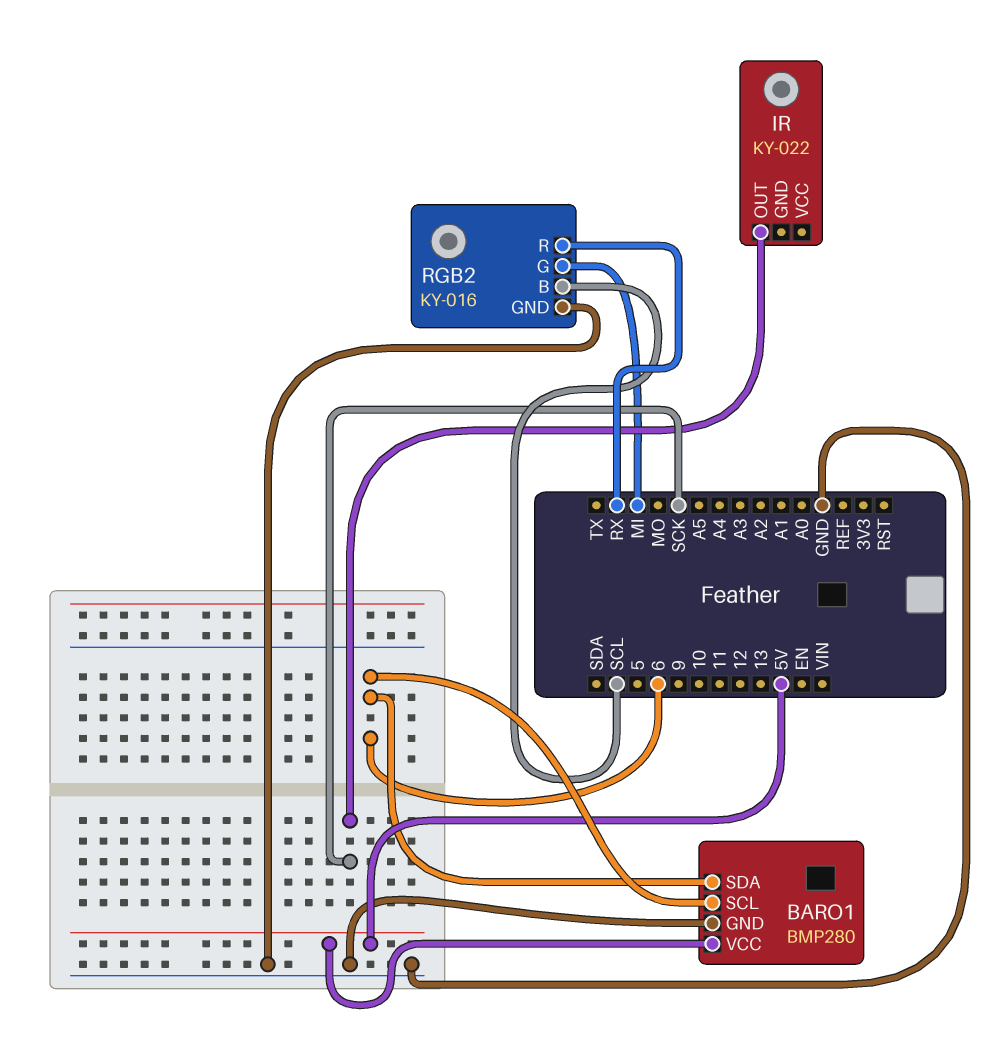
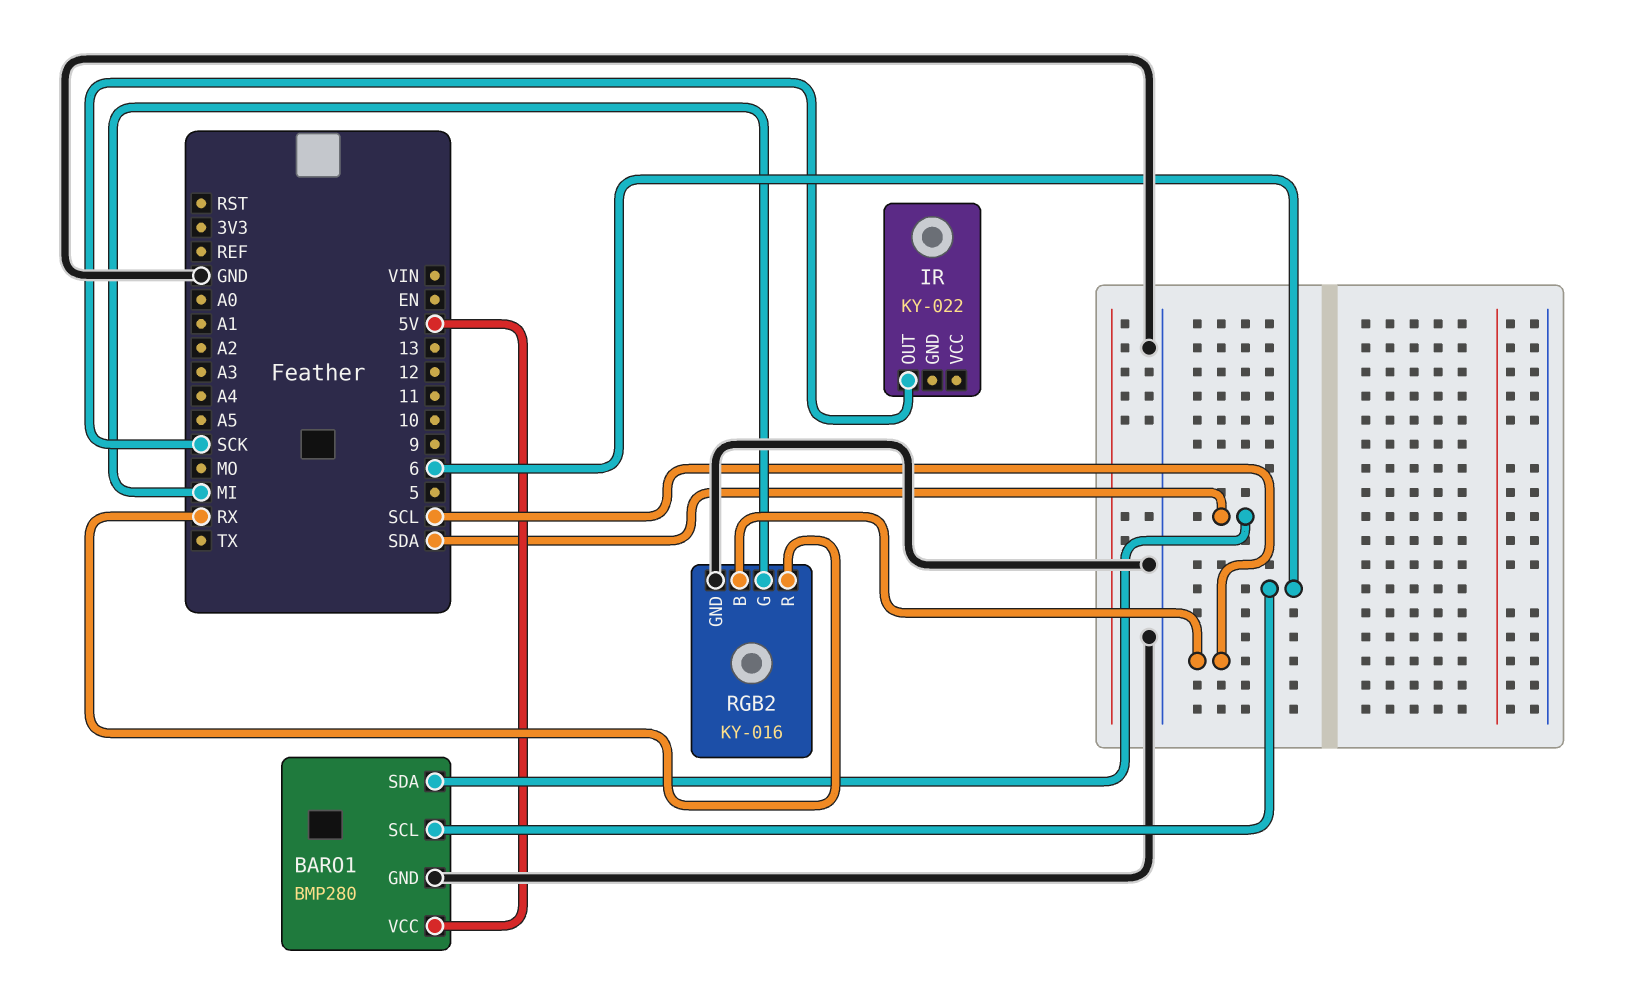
BARO1 pin SDA: 6 -> SDA

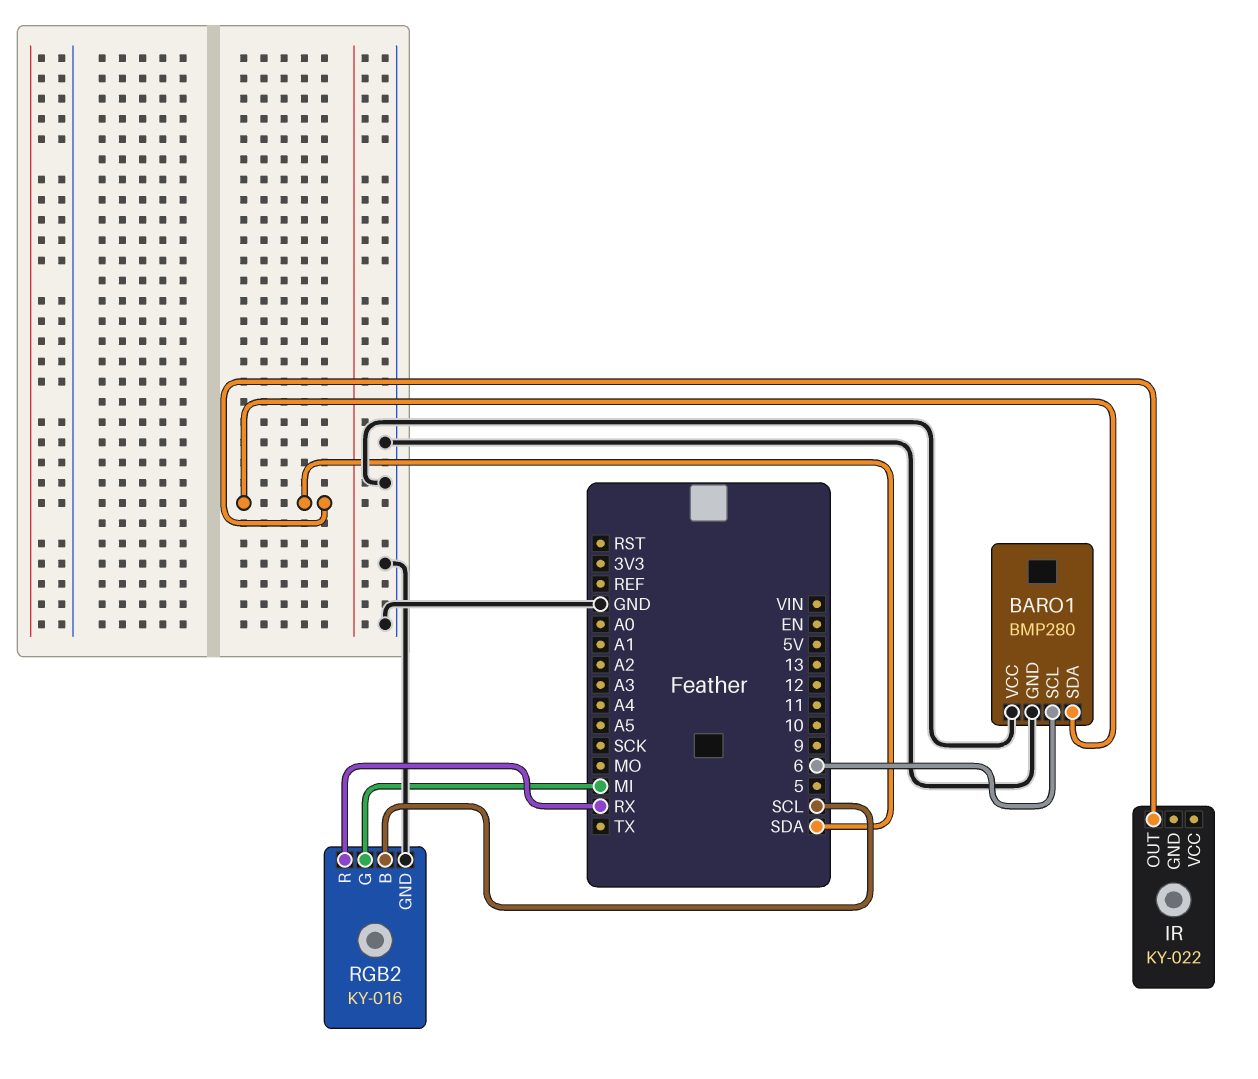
BARO1 pin VCC: 5V -> GND
IR pin OUT: SCK -> SDA

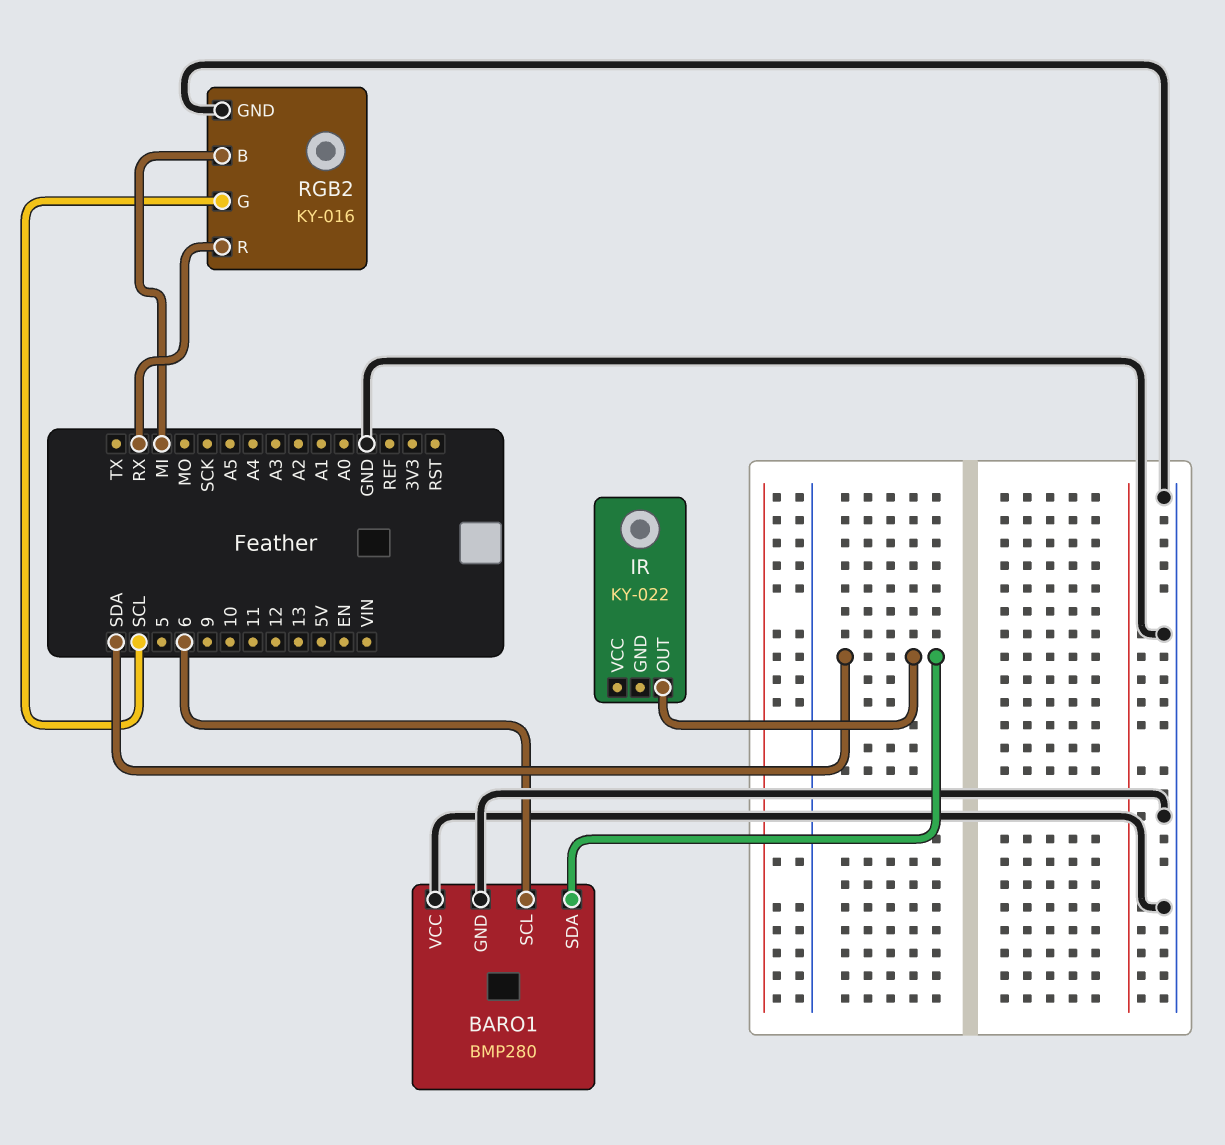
RGB2 pin B: SCL -> MI
RGB2 pin G: MI -> SCL

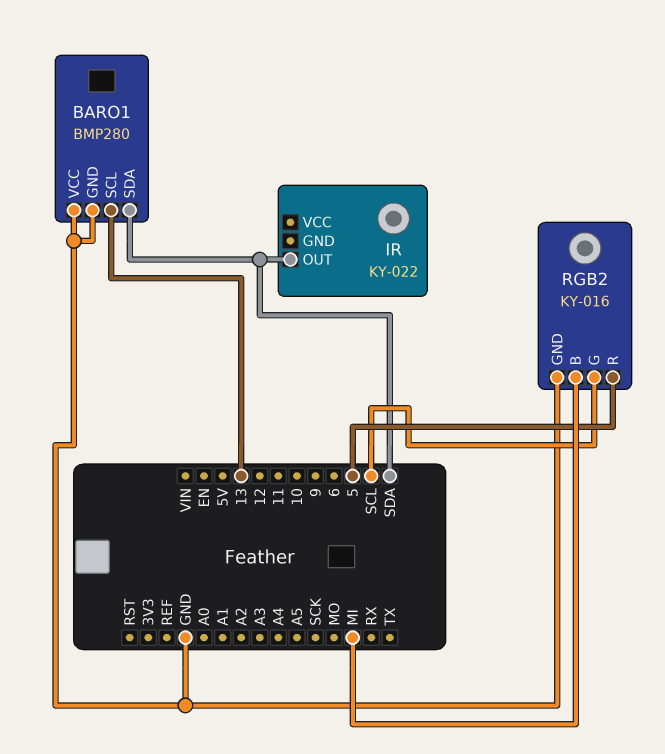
BARO1 pin SCL: 6 -> 13
RGB2 pin R: RX -> 5

